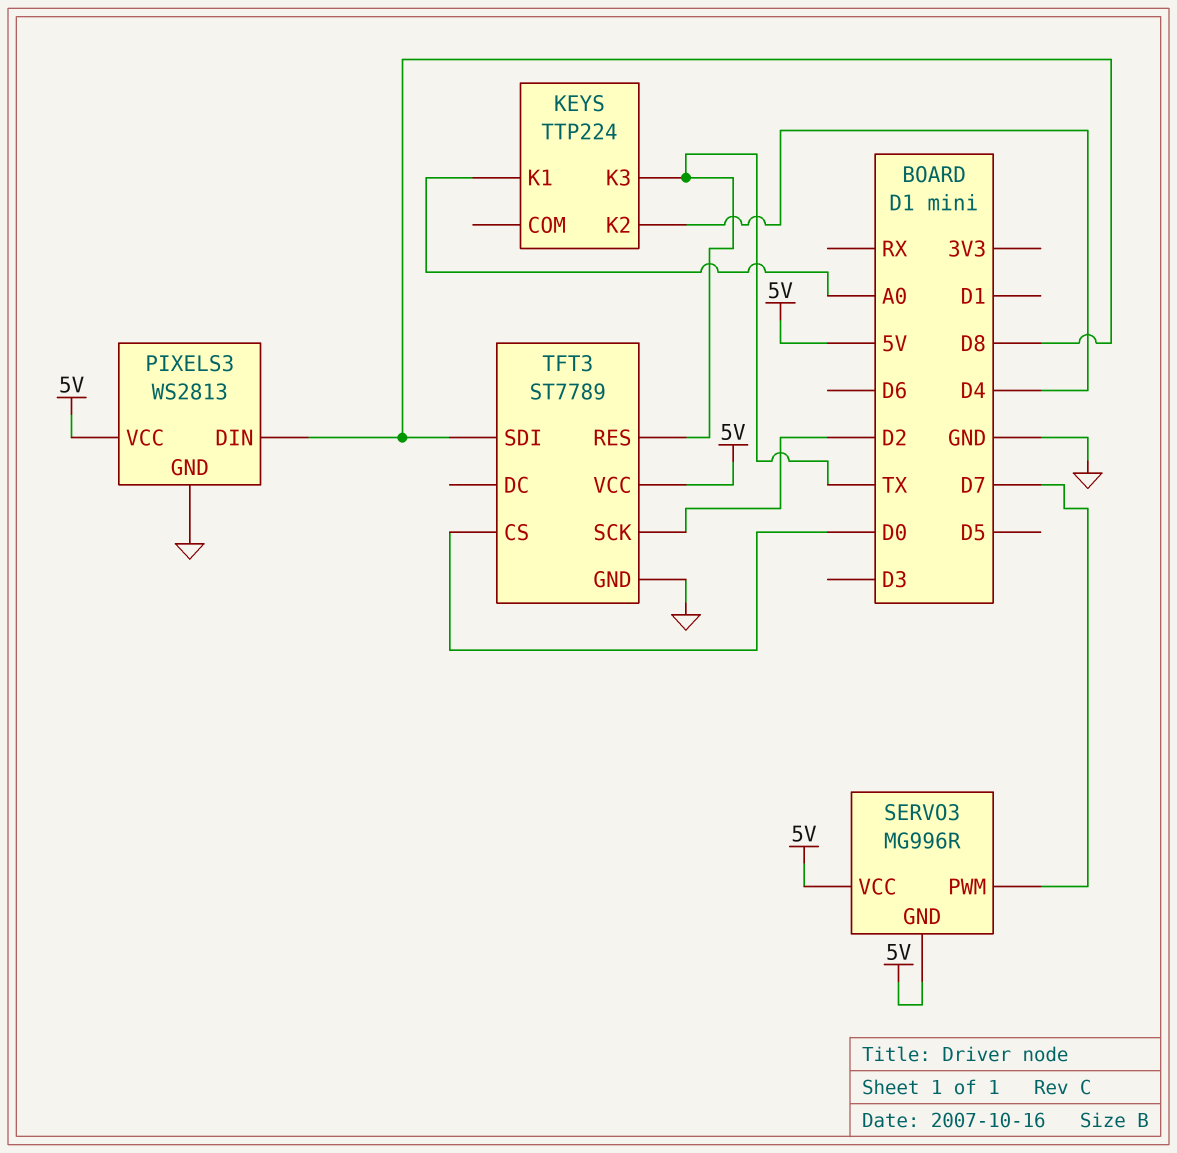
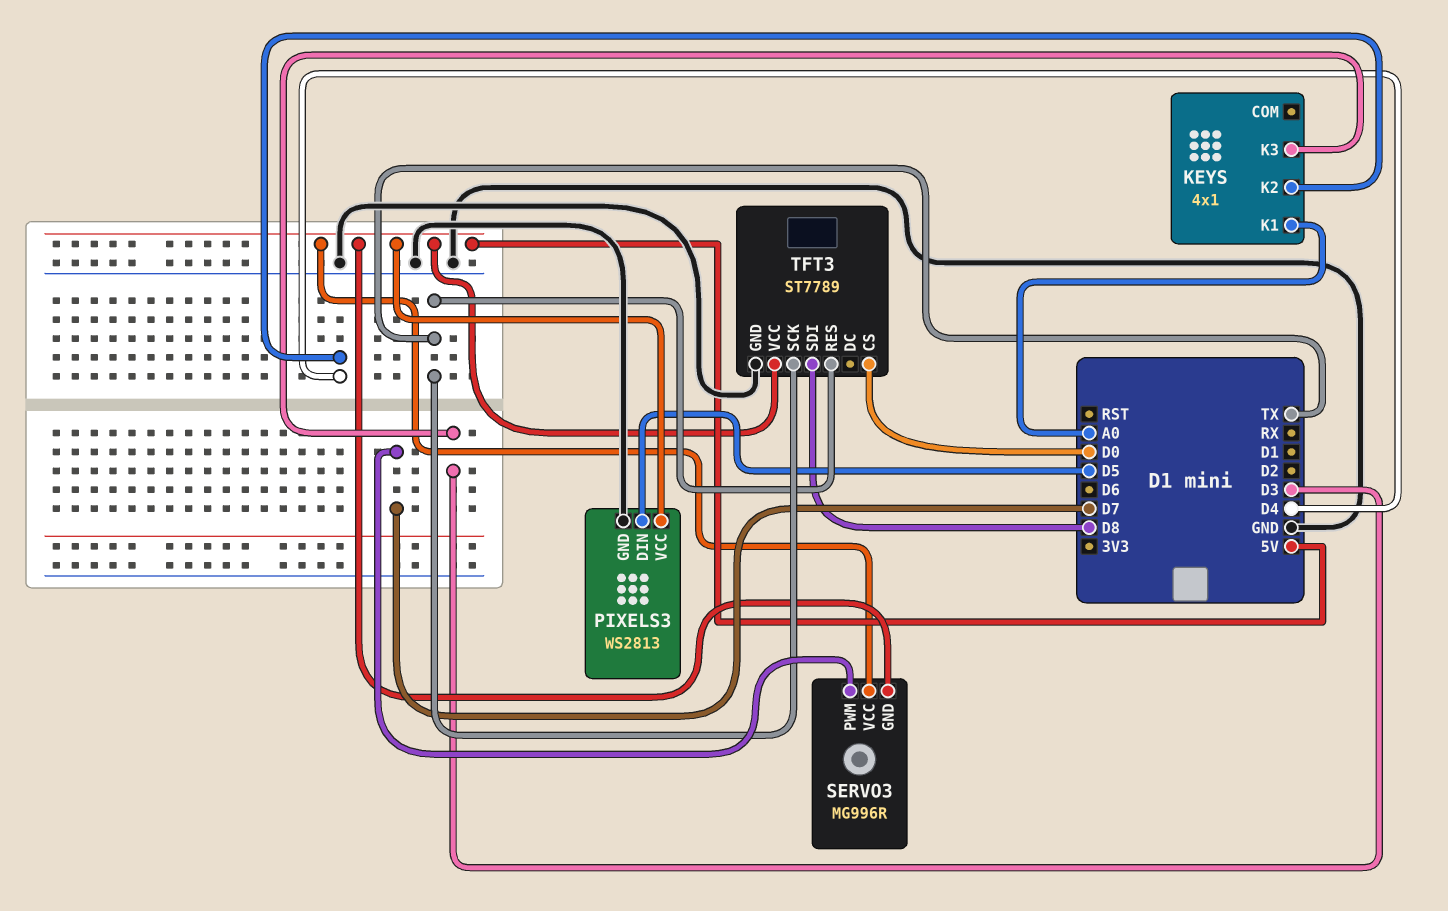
KEYS: TTP224 -> 4x1
KEYS pin K3: TX -> D3
PIXELS3 pin DIN: D8 -> D5
TFT3 pin SCK: D2 -> TX

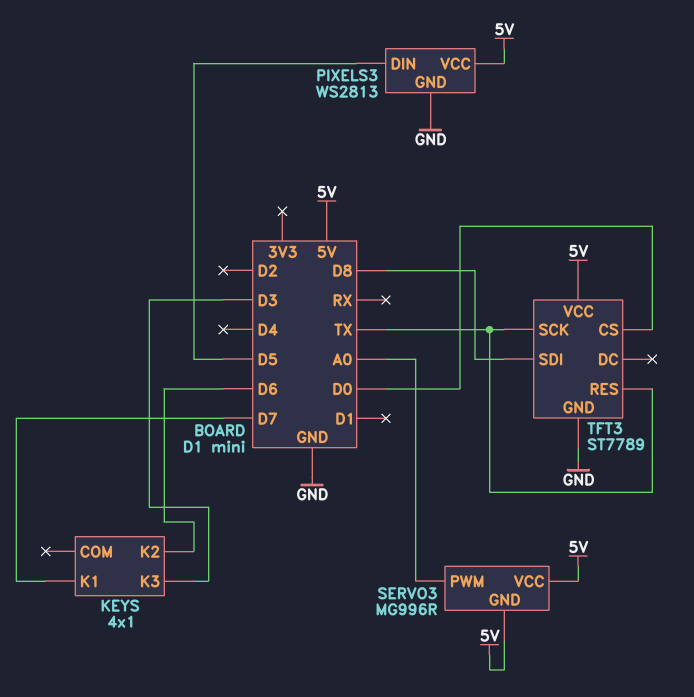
KEYS pin K1: A0 -> D7
KEYS pin K2: D4 -> D6
SERVO3 pin PWM: D7 -> A0

